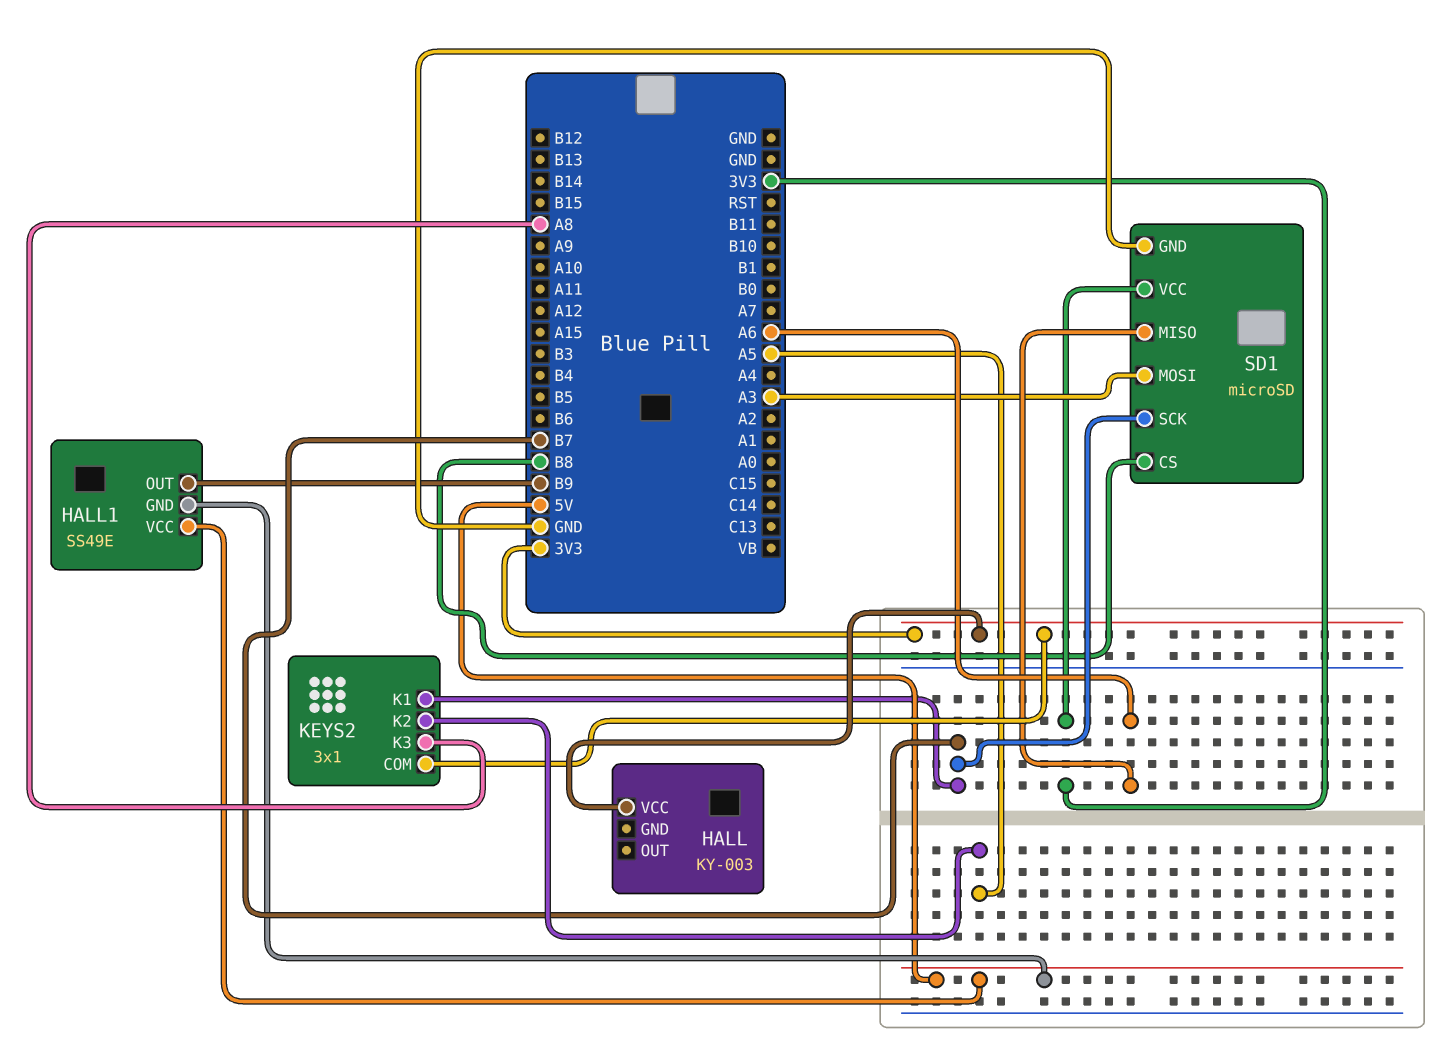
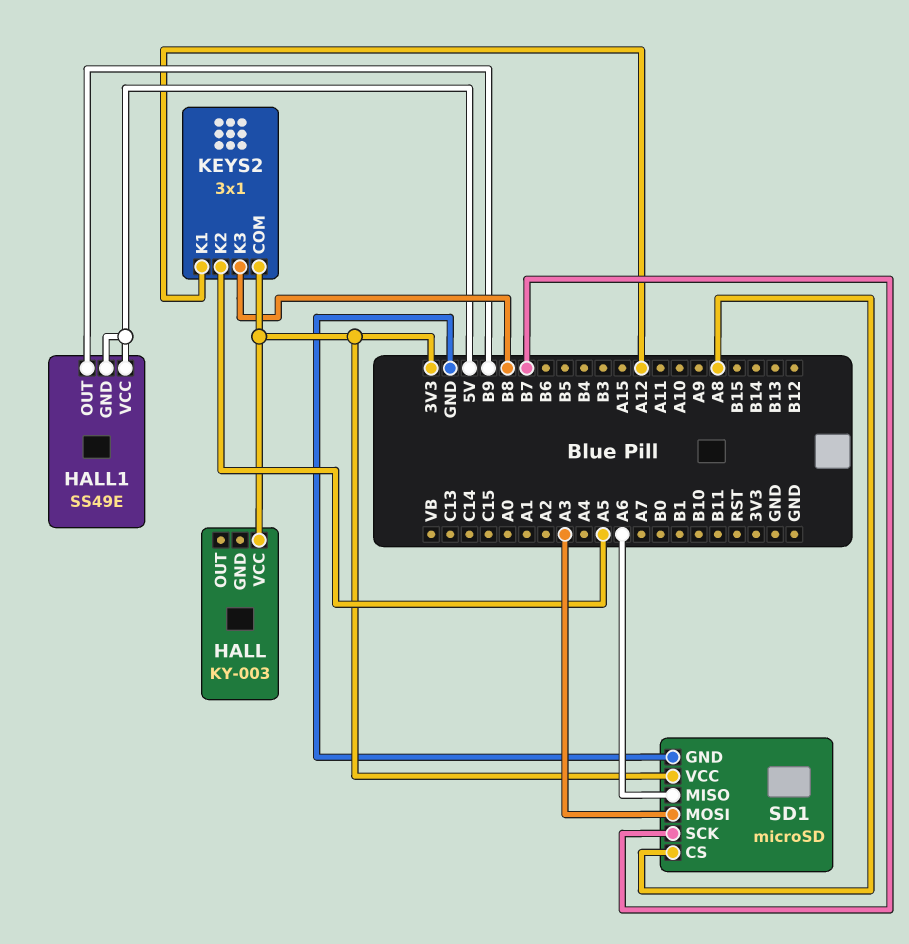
KEYS2 pin K1: B7 -> A12
KEYS2 pin K3: A8 -> B8
SD1 pin CS: B8 -> A8

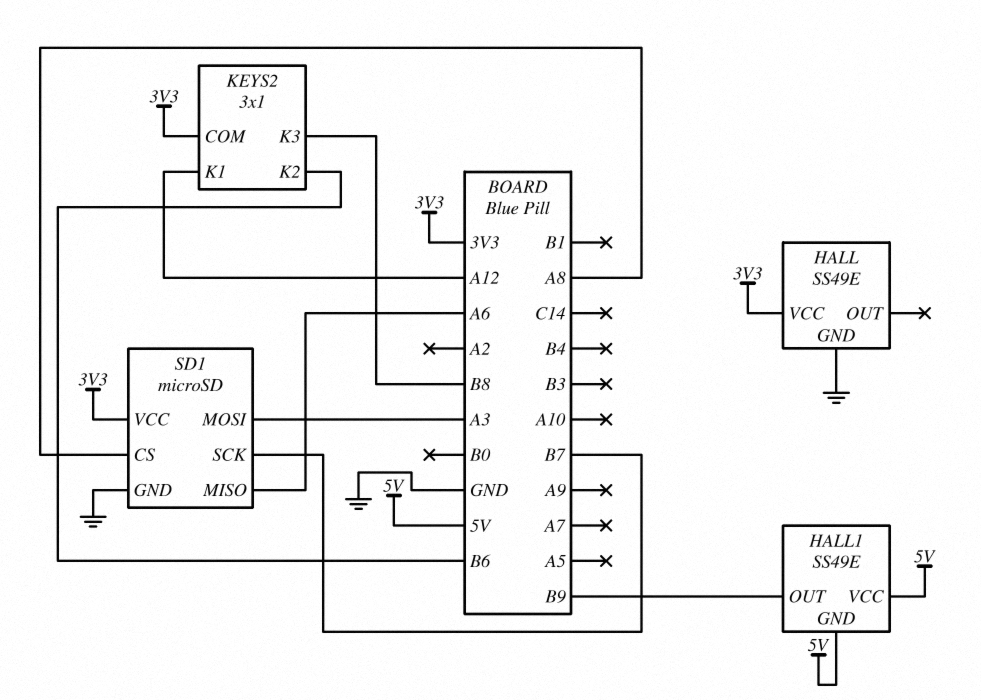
HALL: KY-003 -> SS49E
HALL pin GND: none -> GND
KEYS2 pin K2: A5 -> B6

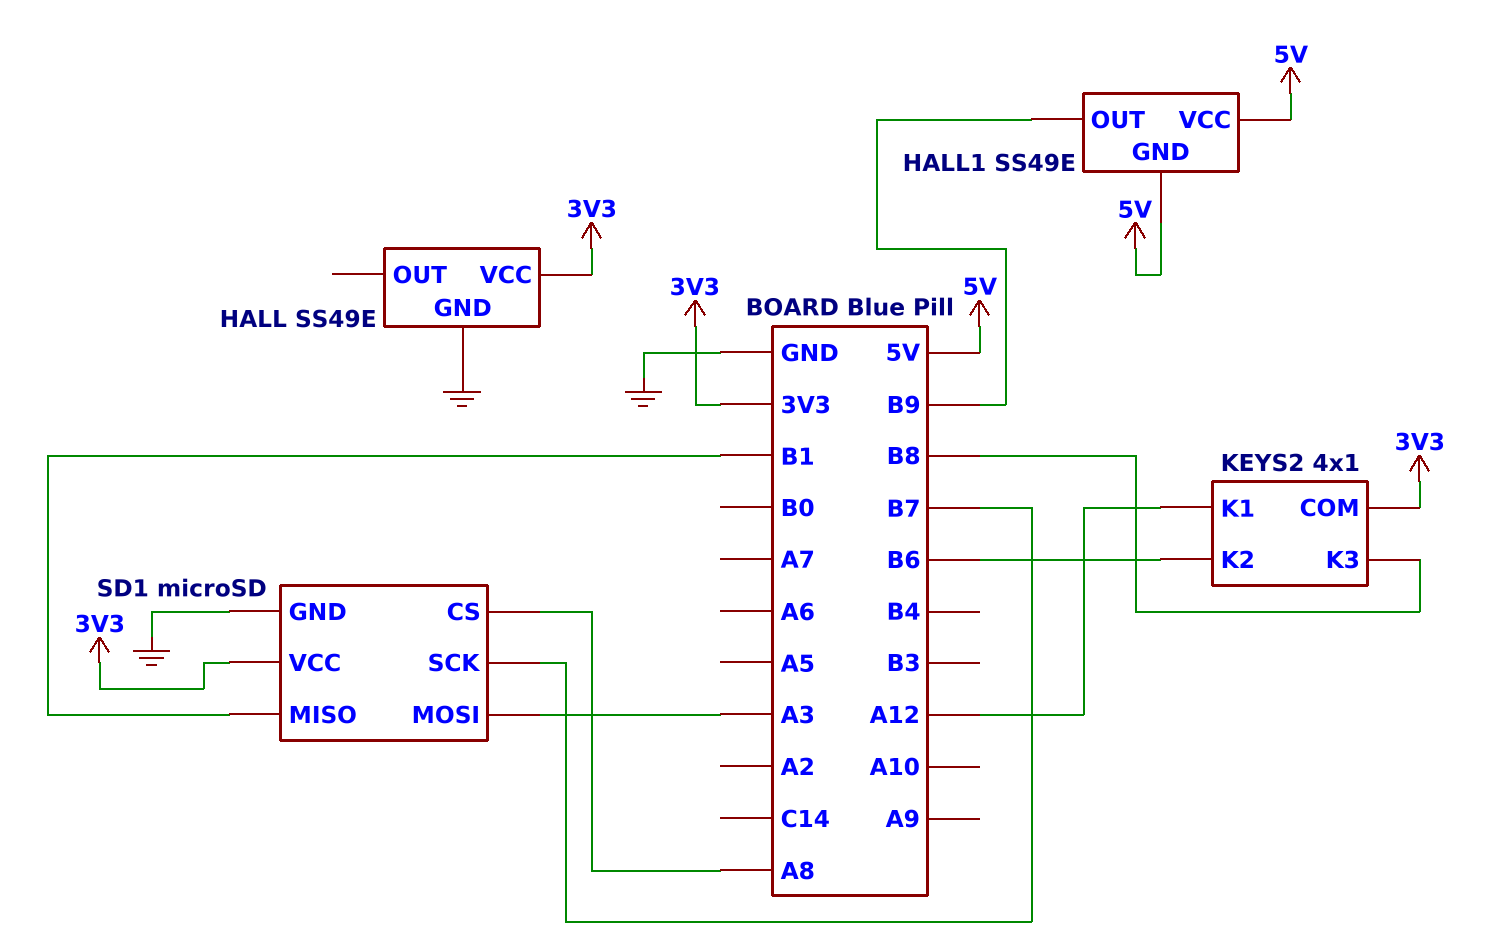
KEYS2: 3x1 -> 4x1
SD1 pin MISO: A6 -> B1

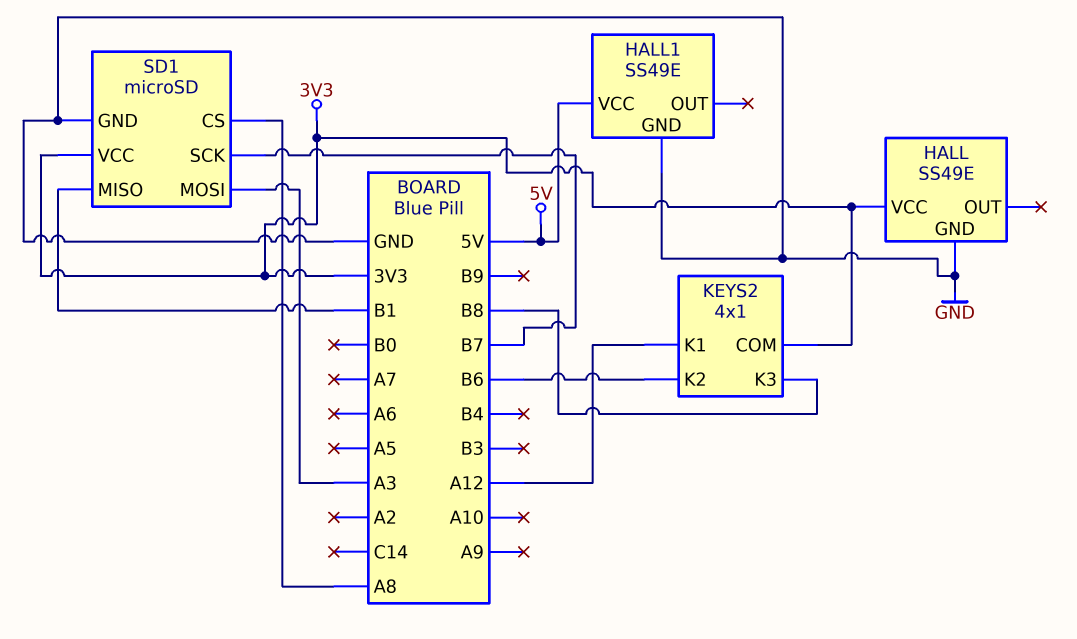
HALL1 pin GND: 5V -> GND
HALL1 pin OUT: B9 -> none

